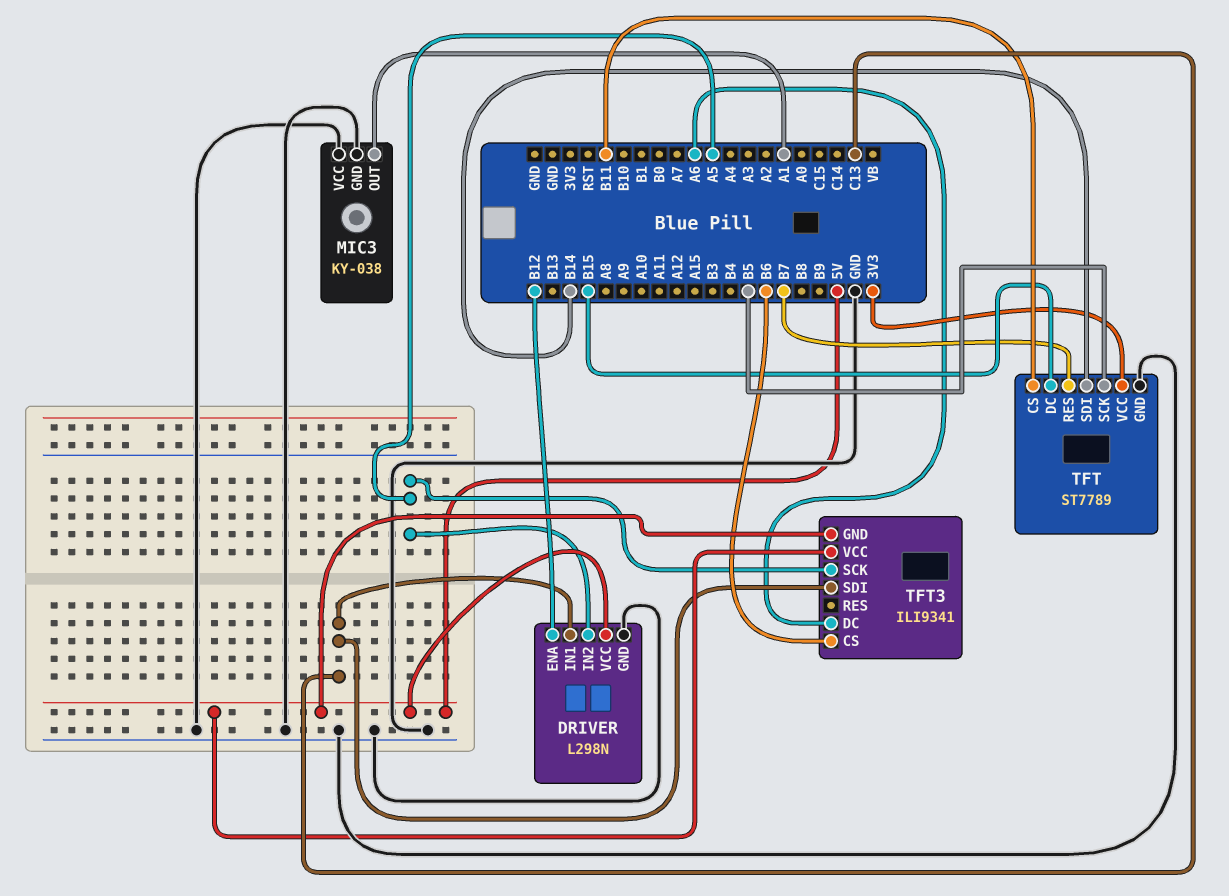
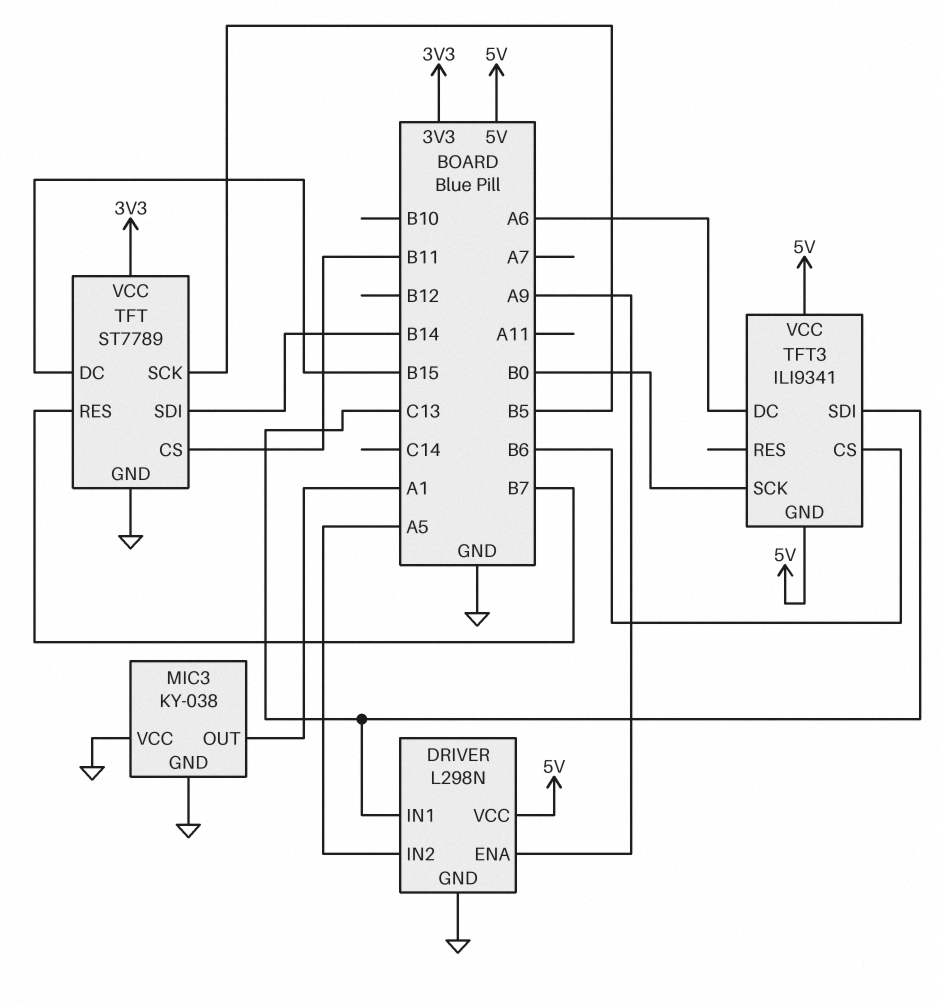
DRIVER pin ENA: B12 -> A9
TFT3 pin SCK: A5 -> B0

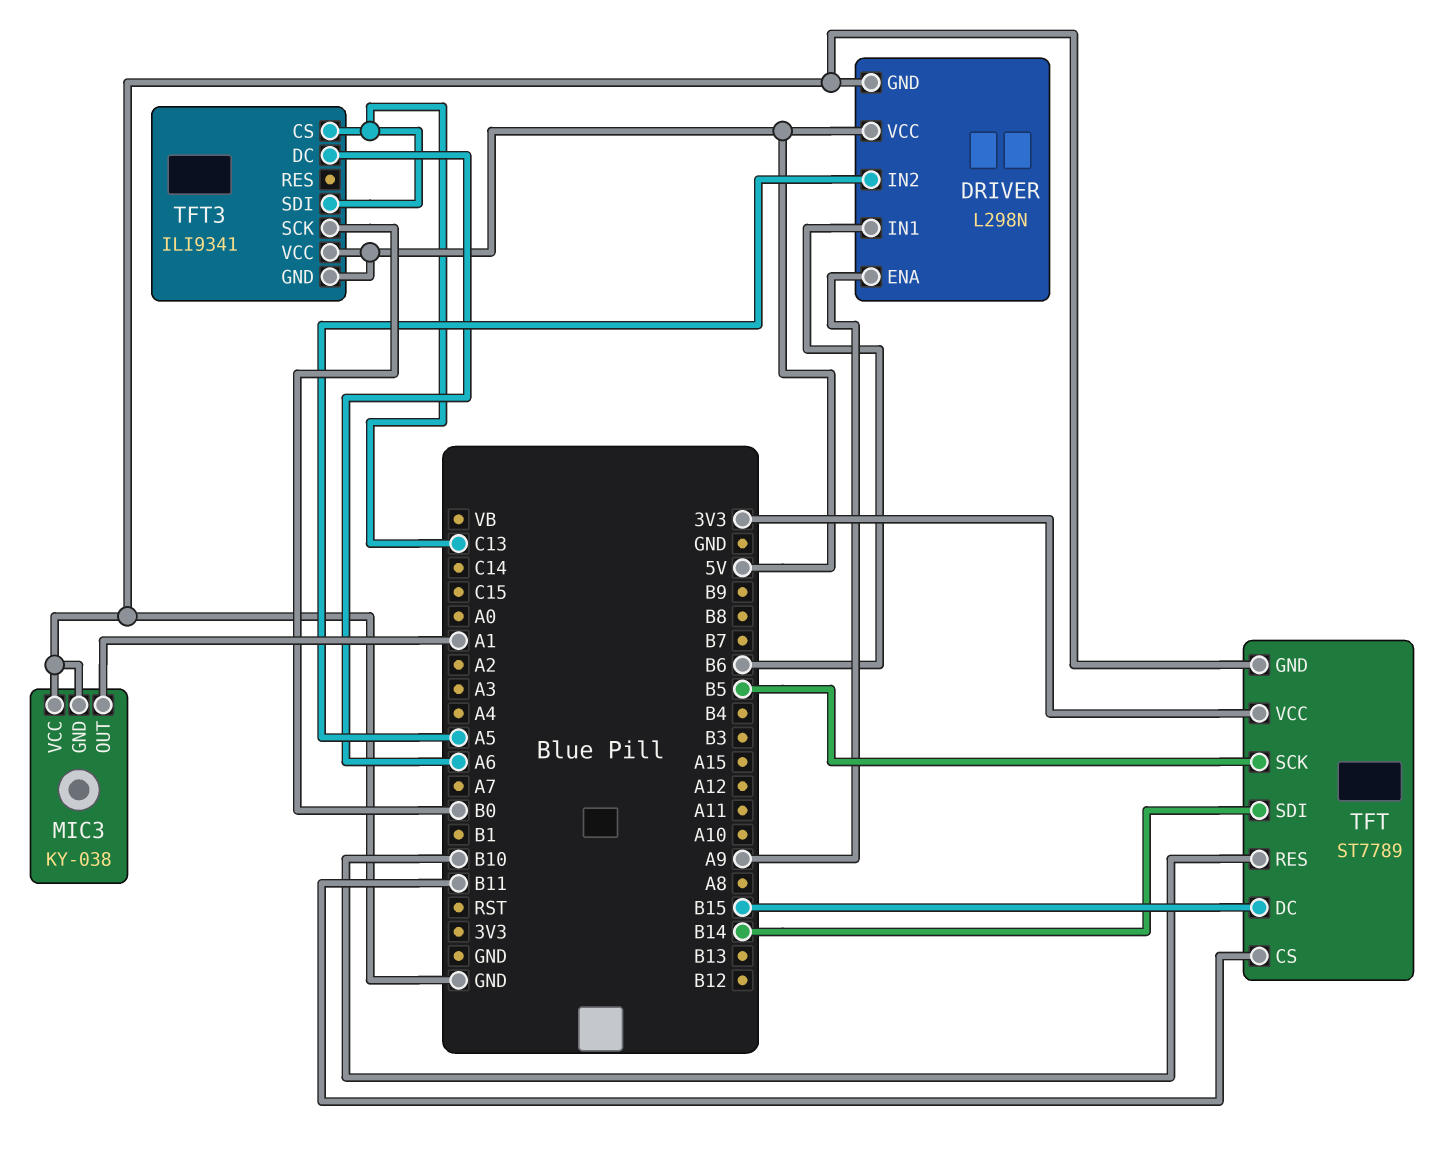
DRIVER pin IN1: C13 -> B6
TFT pin RES: B7 -> B10
TFT3 pin CS: B6 -> C13

